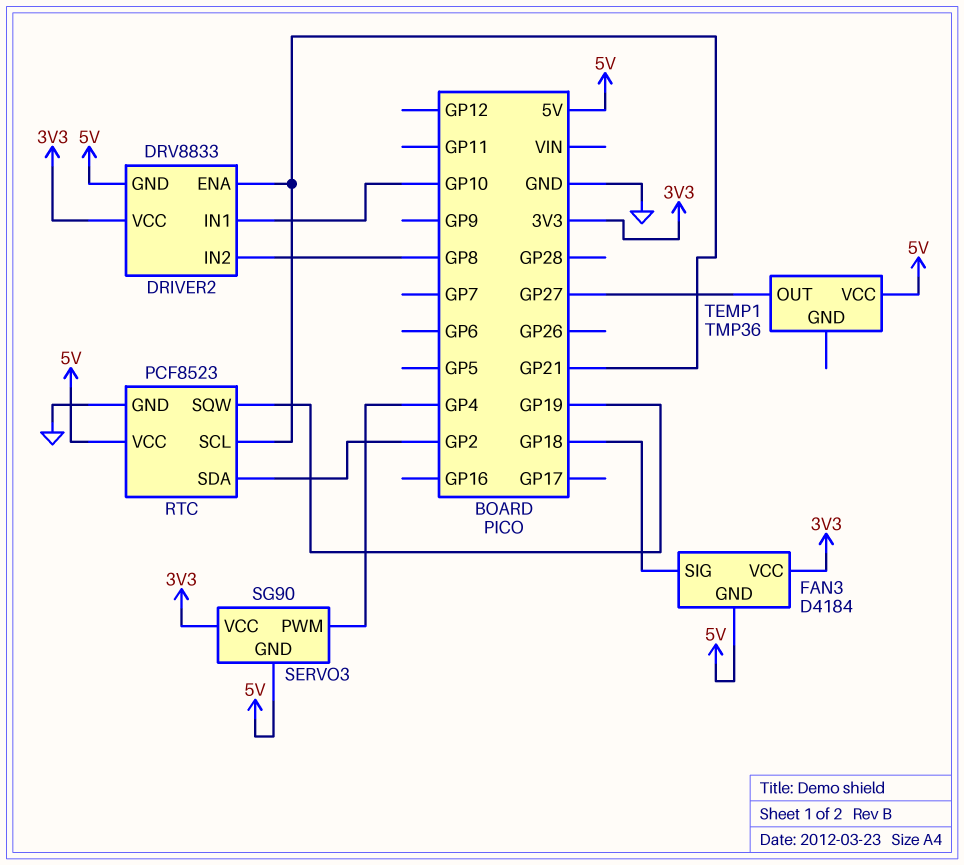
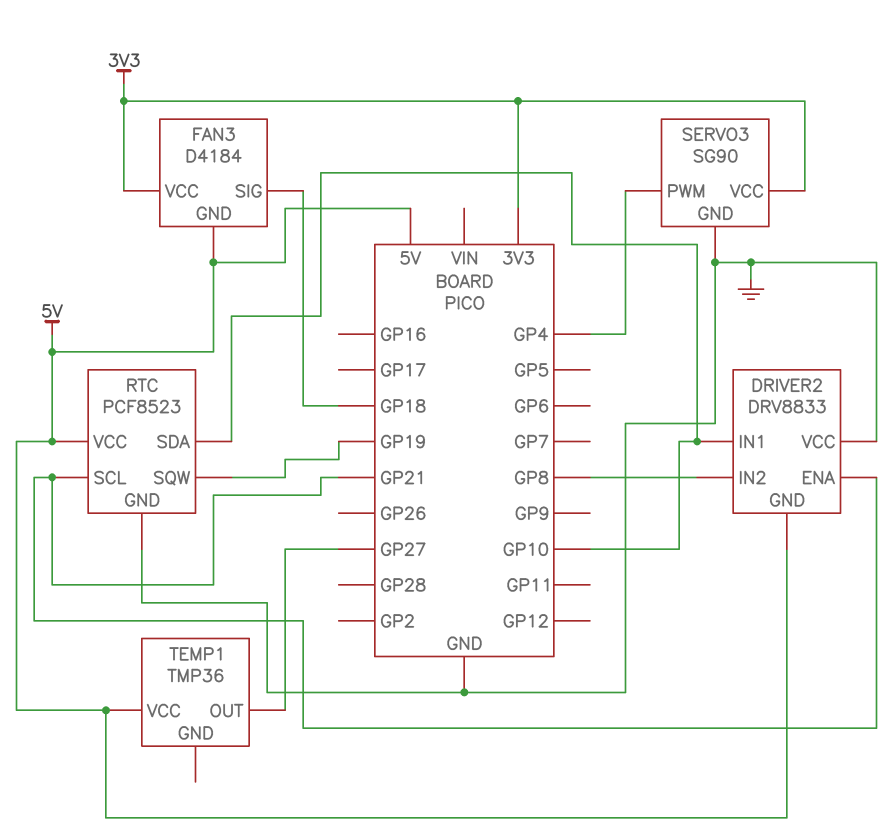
DRIVER2 pin VCC: 3V3 -> GND
RTC pin SDA: GP2 -> GP10
SERVO3 pin GND: 5V -> GND

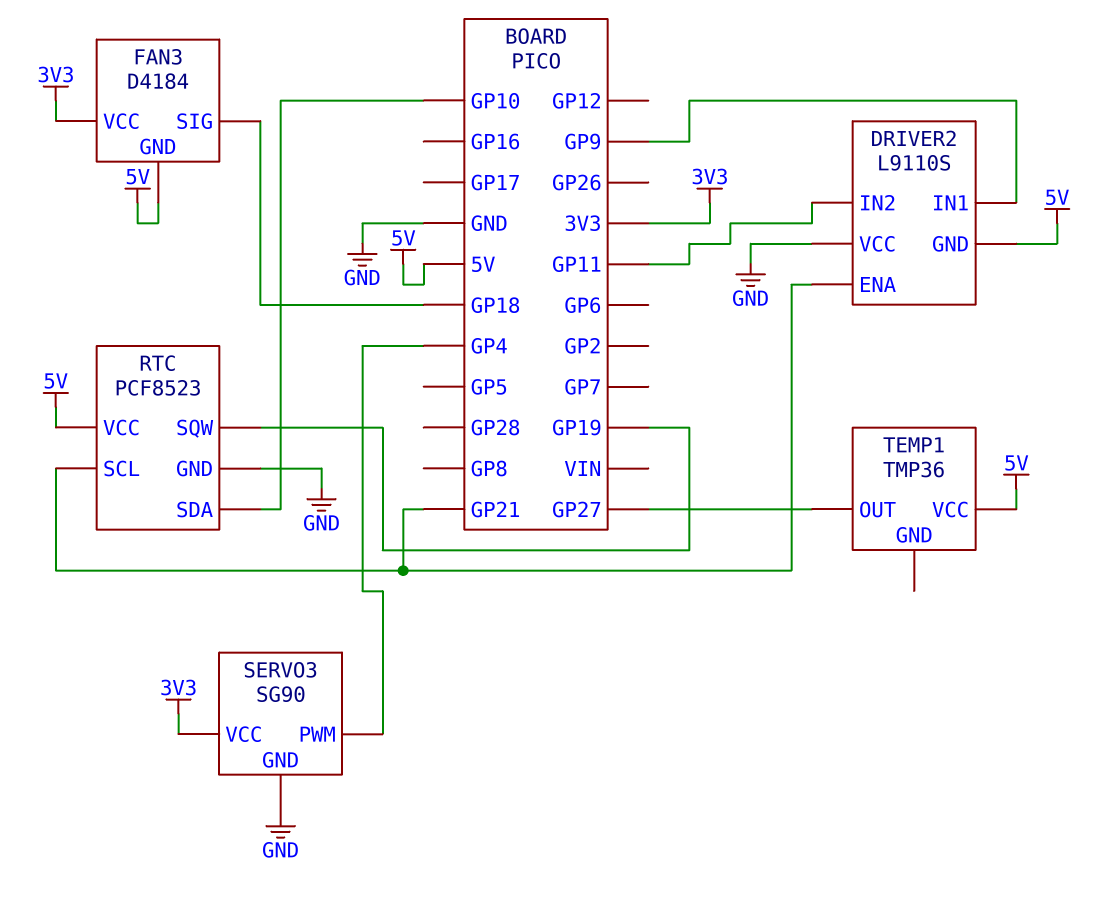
DRIVER2: DRV8833 -> L9110S
DRIVER2 pin IN1: GP10 -> GP9
DRIVER2 pin IN2: GP8 -> GP11

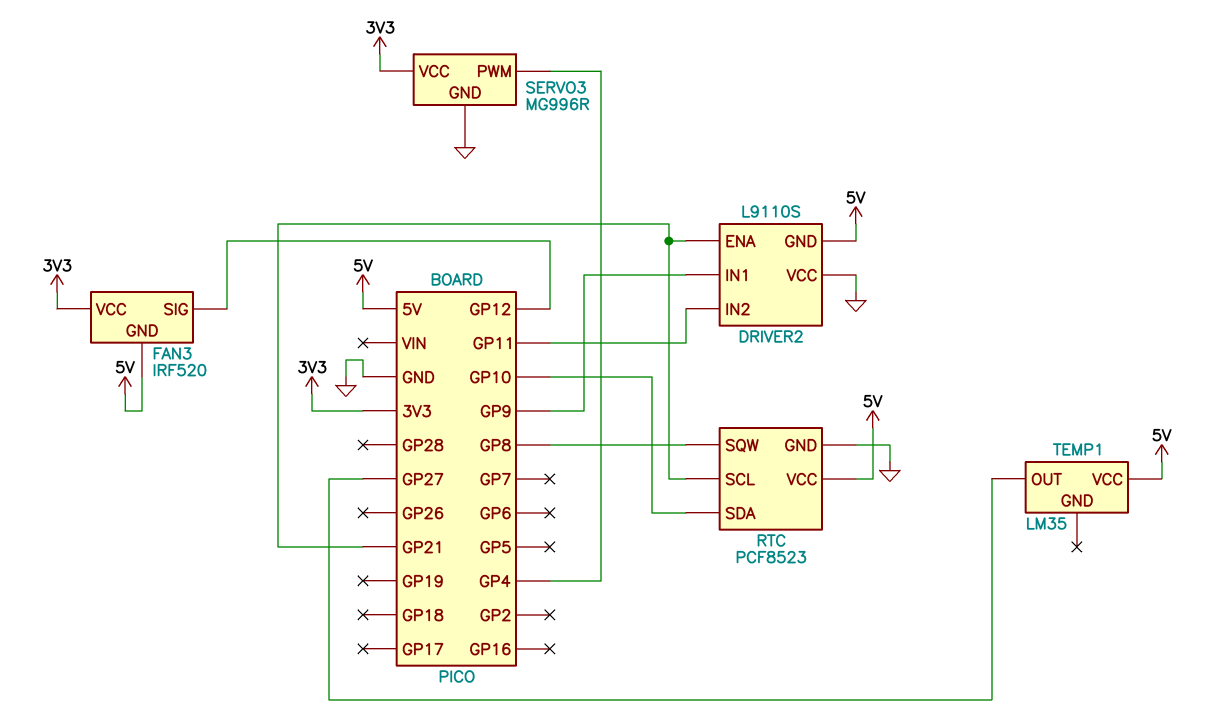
FAN3: D4184 -> IRF520
FAN3 pin SIG: GP18 -> GP12
RTC pin SQW: GP19 -> GP8
SERVO3: SG90 -> MG996R
TEMP1: TMP36 -> LM35

